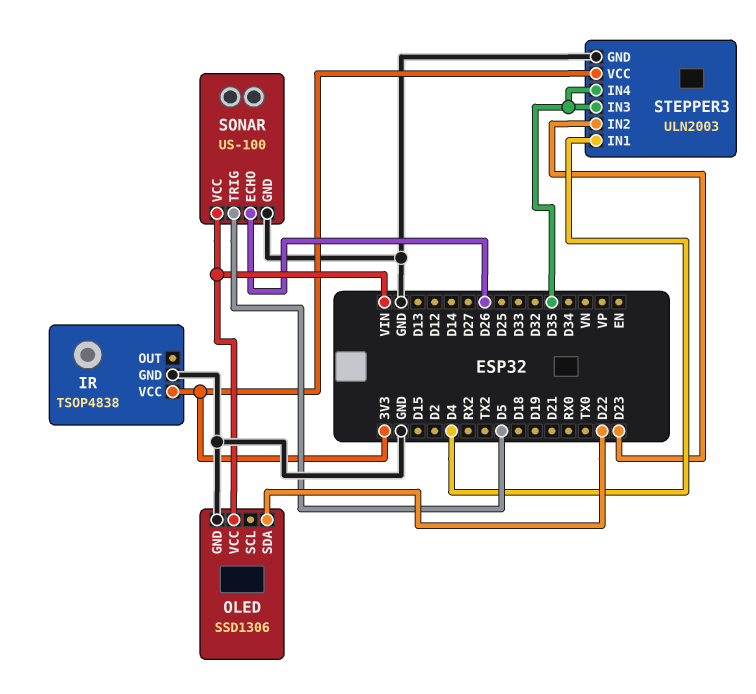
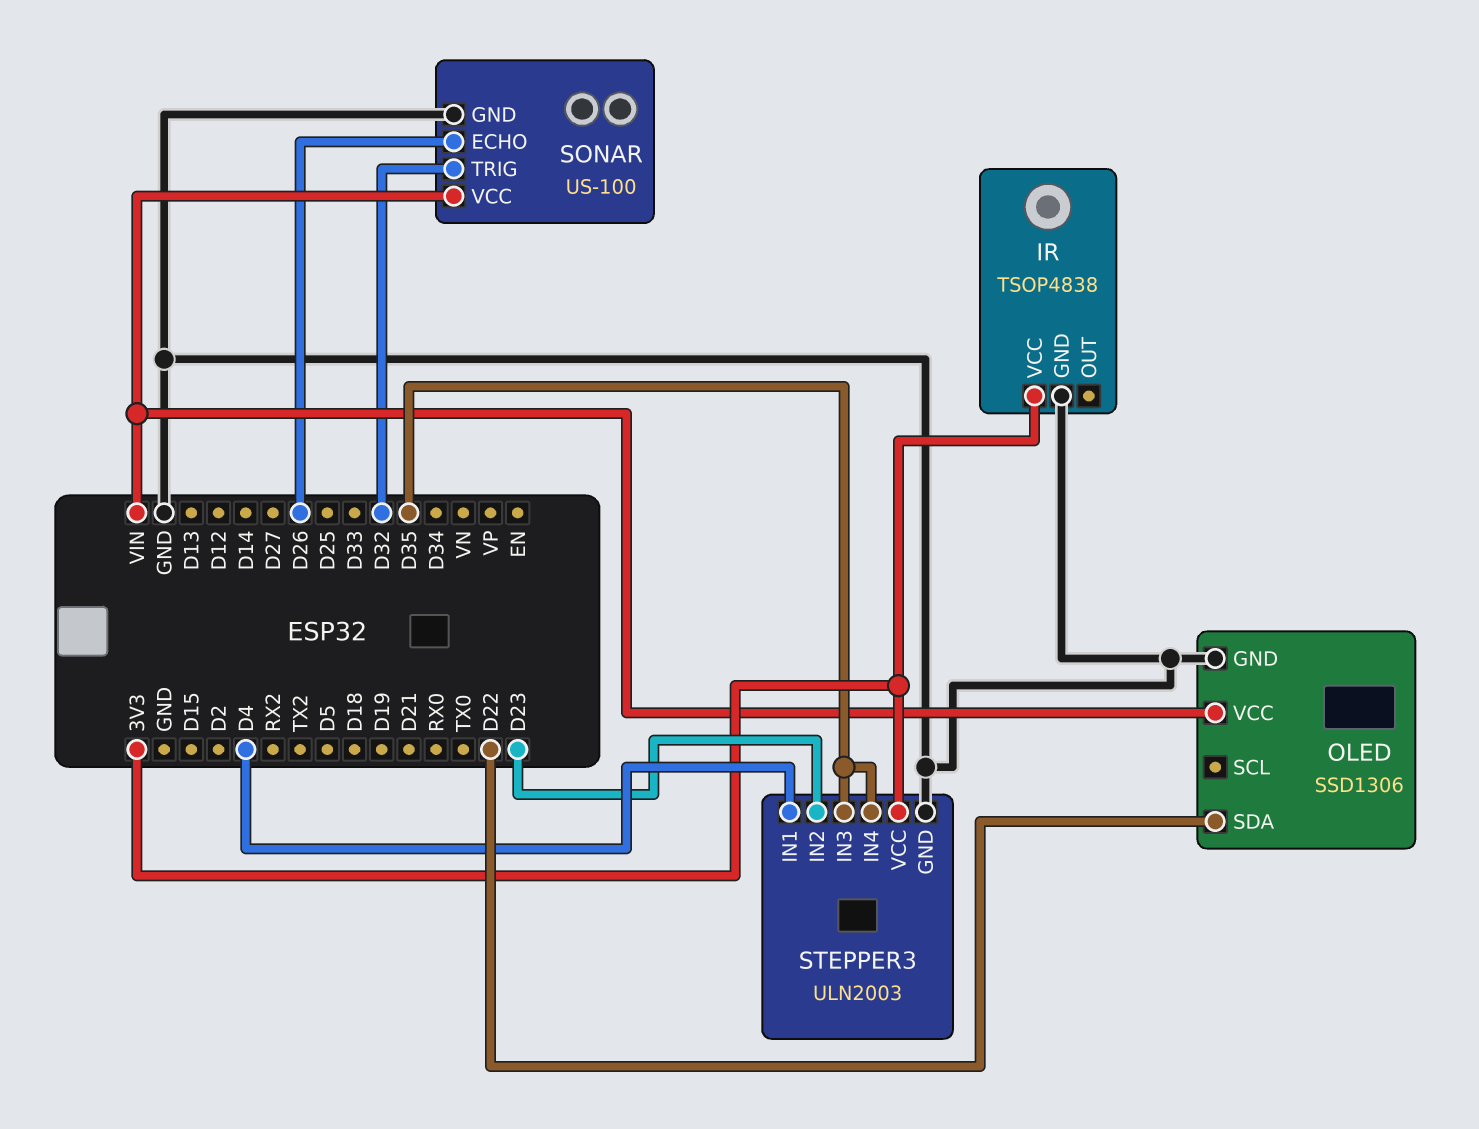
SONAR pin TRIG: D5 -> D32

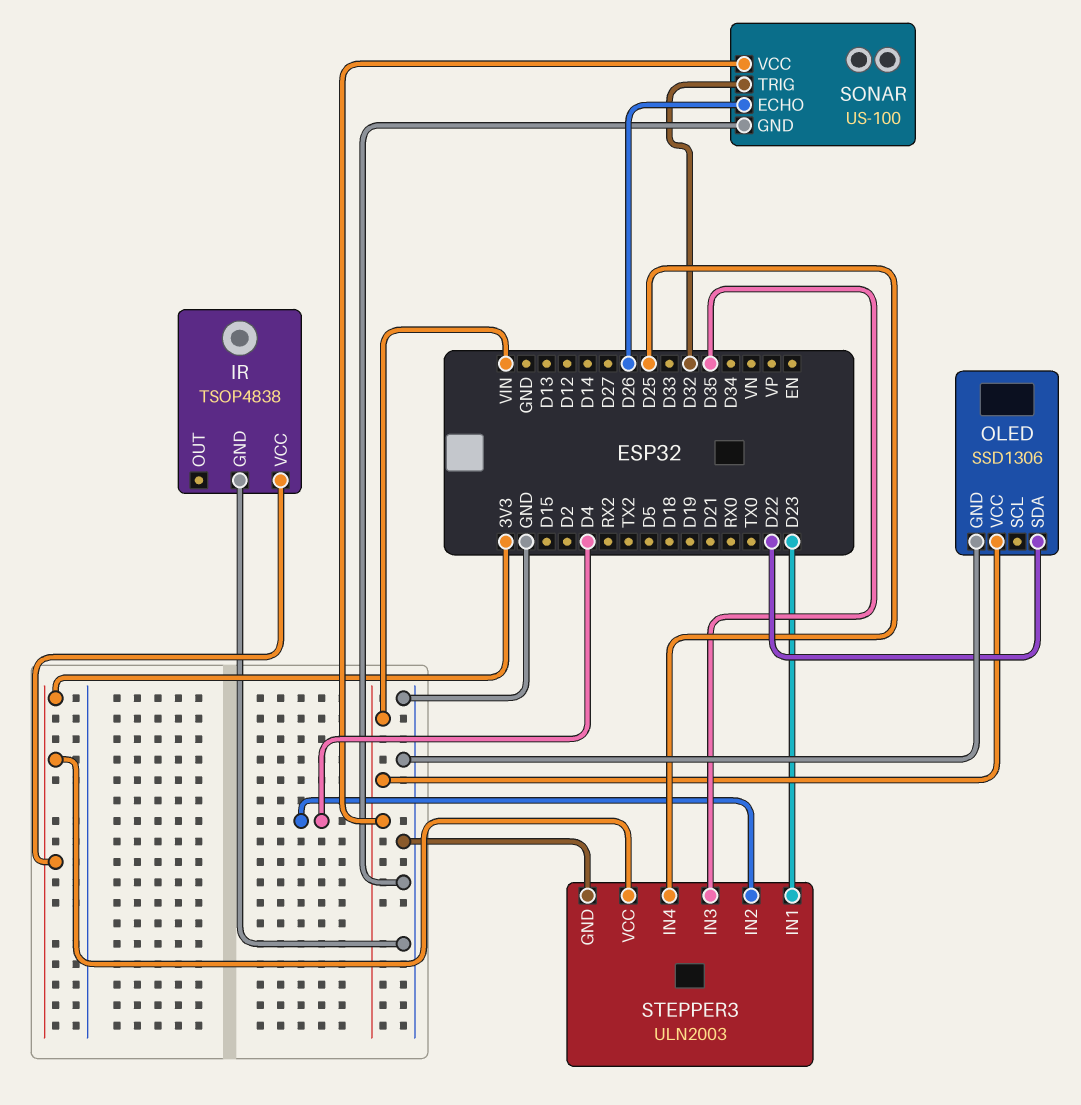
STEPPER3 pin IN1: D4 -> D23
STEPPER3 pin IN2: D23 -> D4
STEPPER3 pin IN4: D35 -> D25

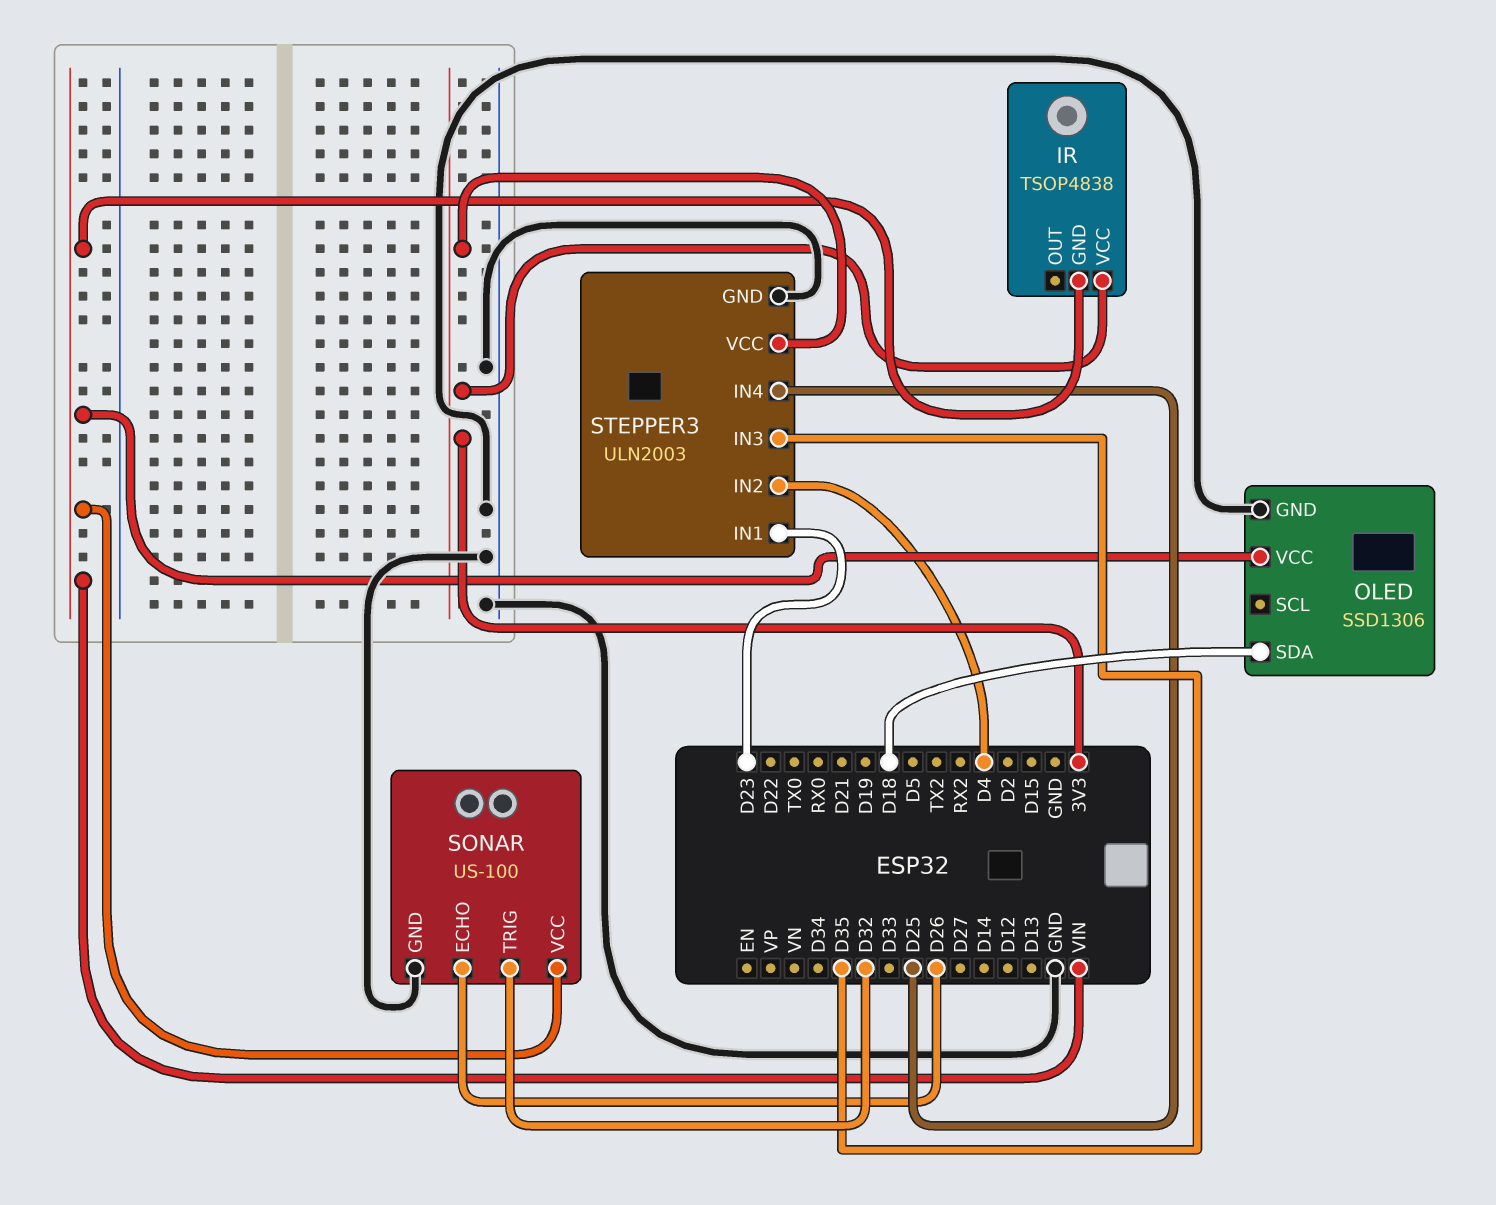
IR pin GND: GND -> VIN
OLED pin SDA: D22 -> D18

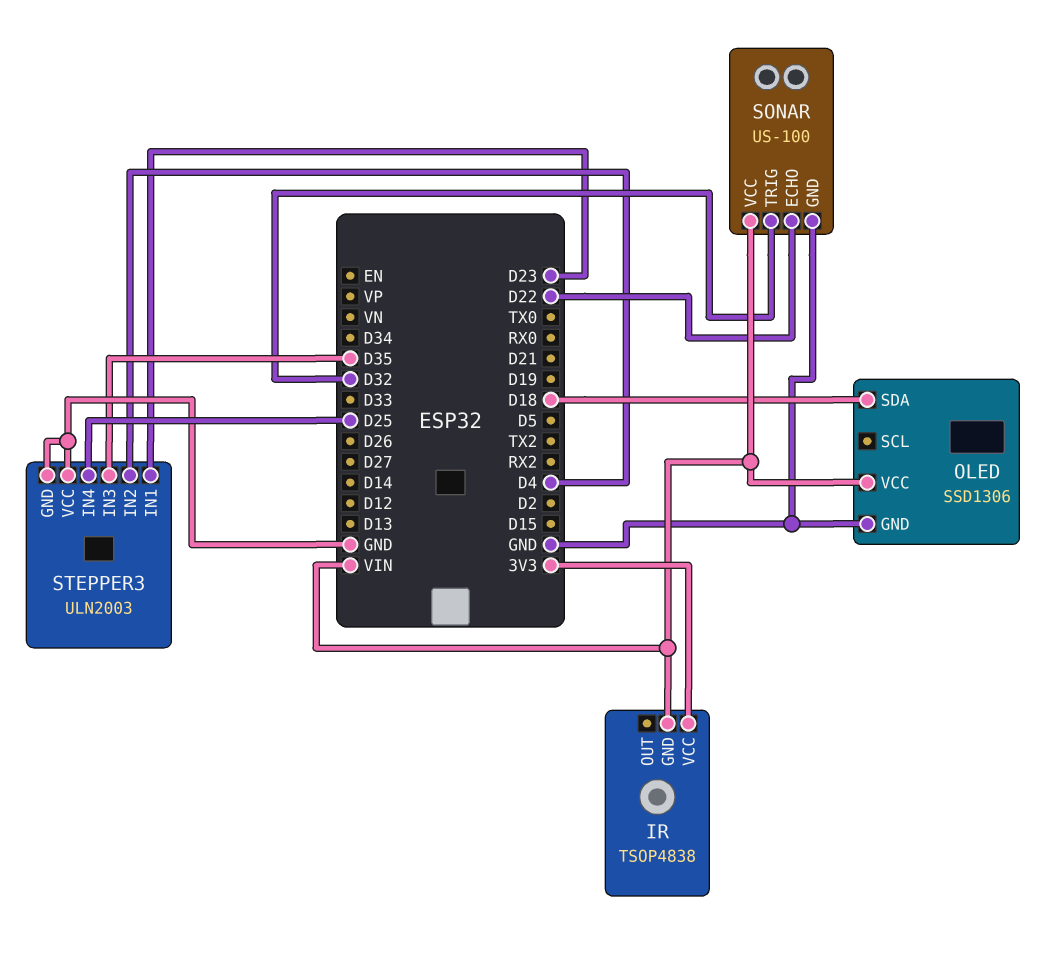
SONAR pin ECHO: D26 -> D22
STEPPER3 pin VCC: 3V3 -> GND

